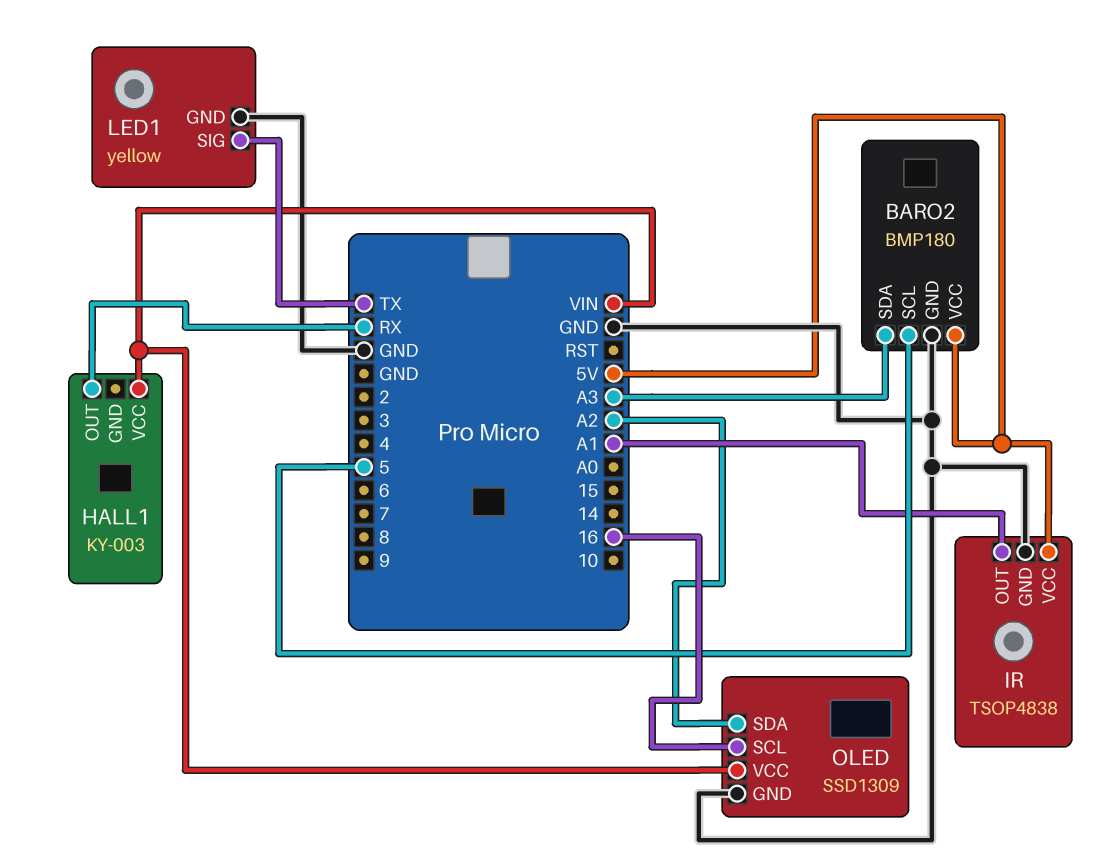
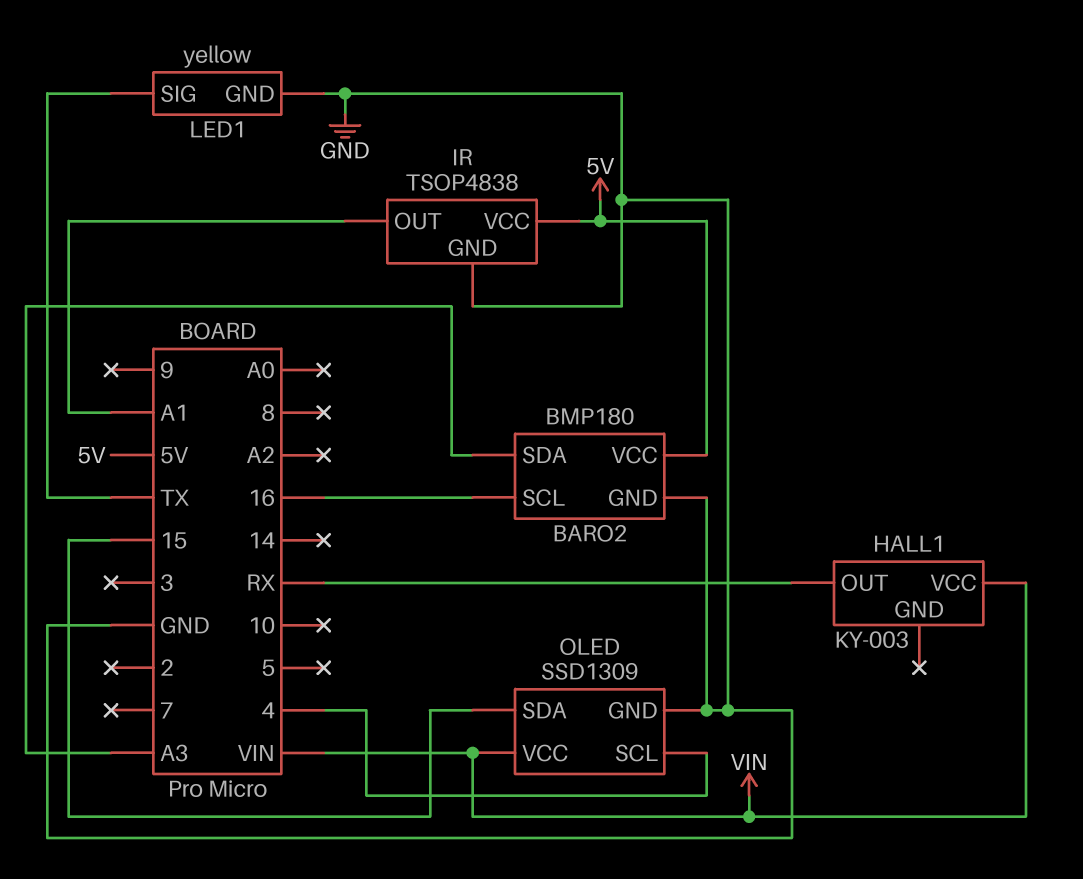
BARO2 pin SCL: 5 -> 16
OLED pin SCL: 16 -> 4
OLED pin SDA: A2 -> 15

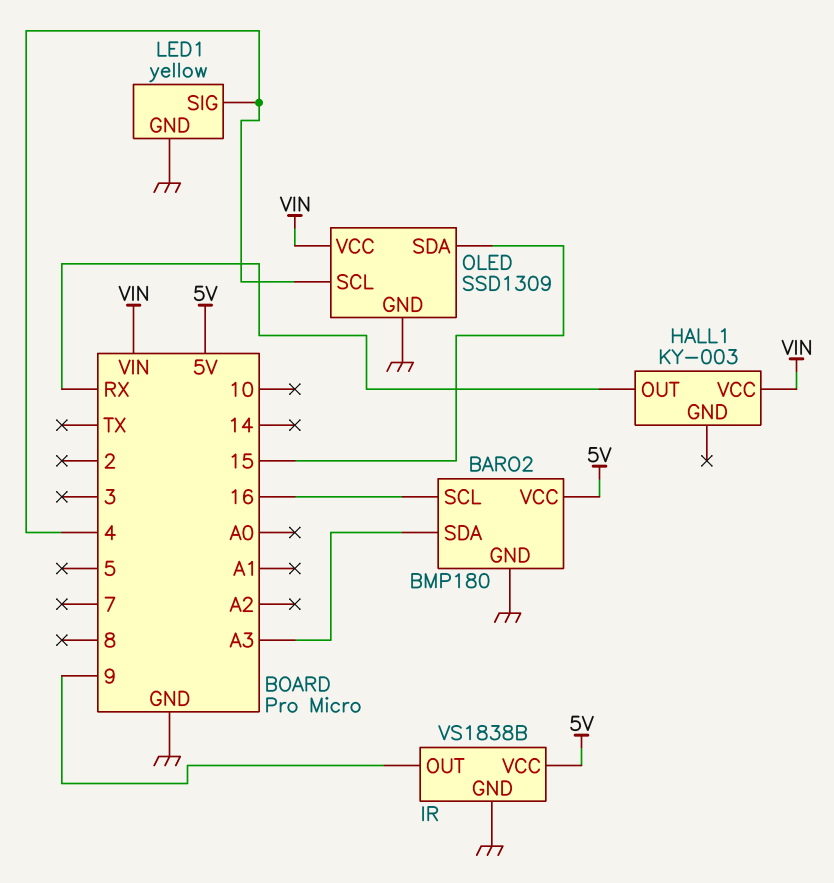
IR: TSOP4838 -> VS1838B
IR pin OUT: A1 -> 9
LED1 pin SIG: TX -> 4

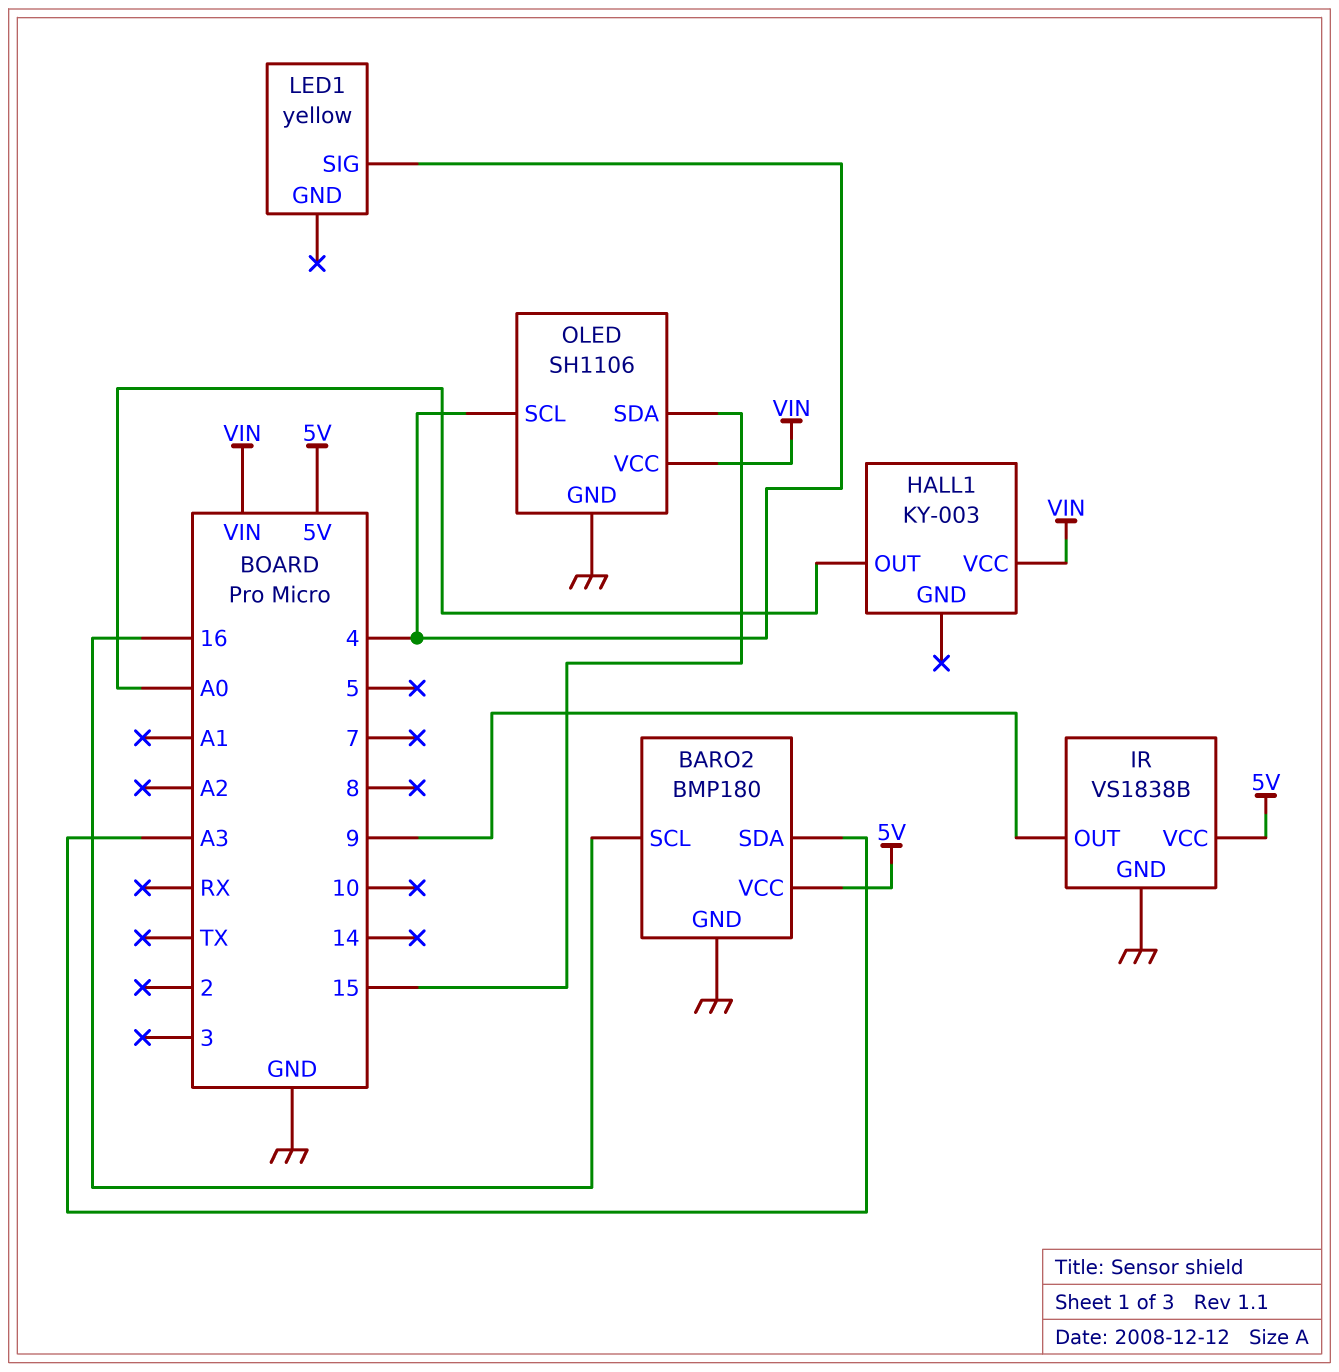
HALL1 pin OUT: RX -> A0
LED1 pin GND: GND -> none
OLED: SSD1309 -> SH1106

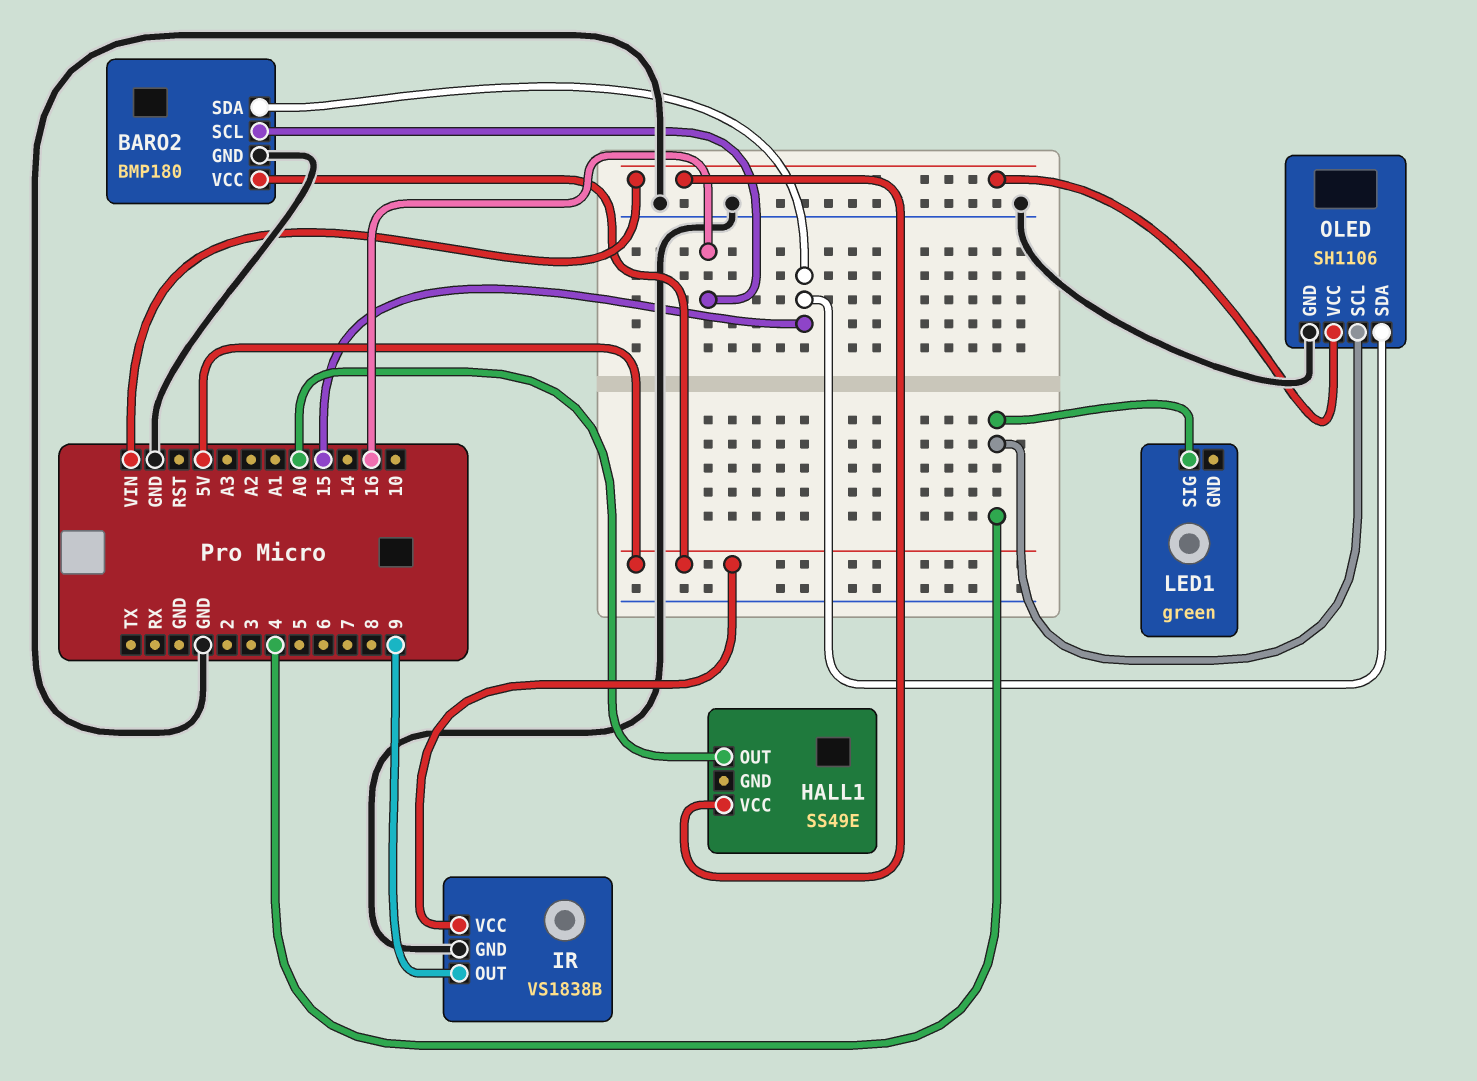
BARO2 pin SDA: A3 -> 15
HALL1: KY-003 -> SS49E
LED1: yellow -> green

